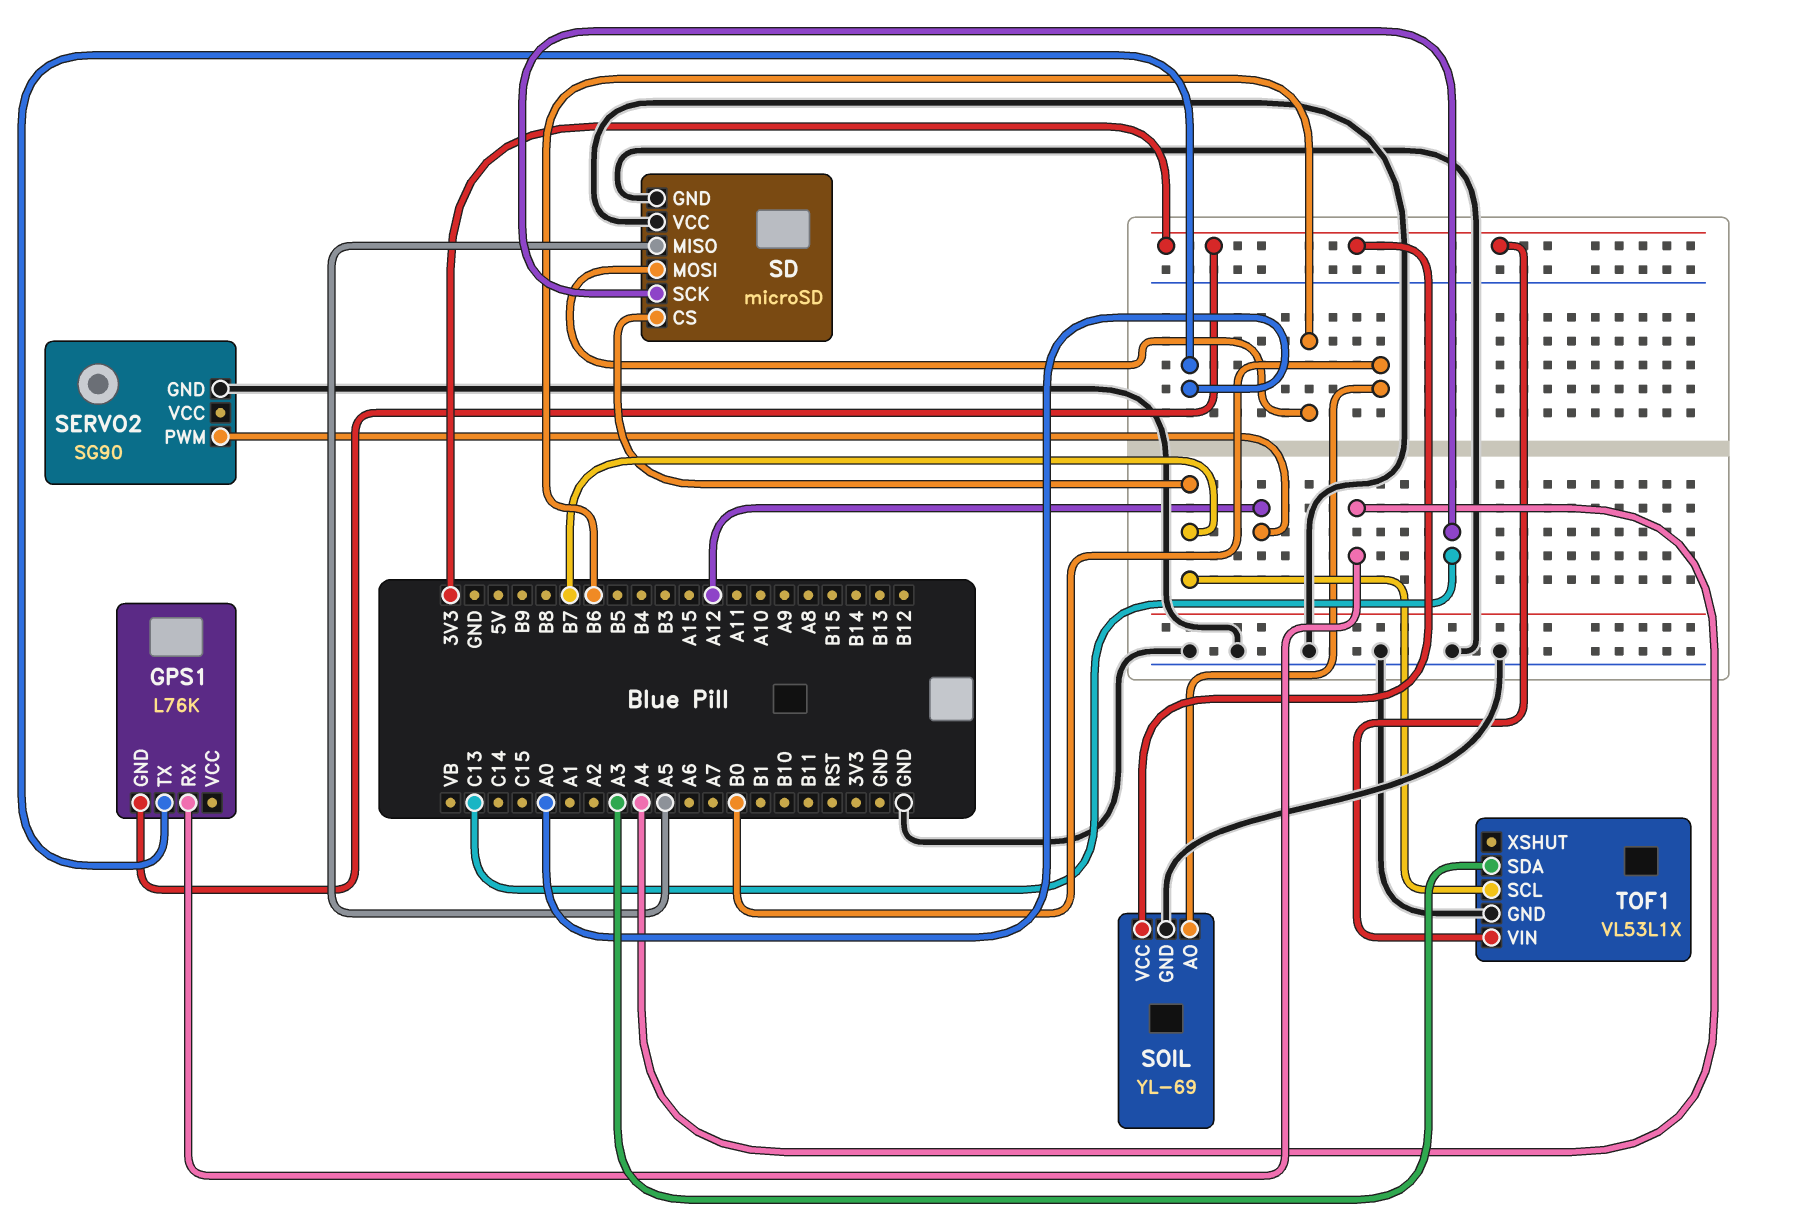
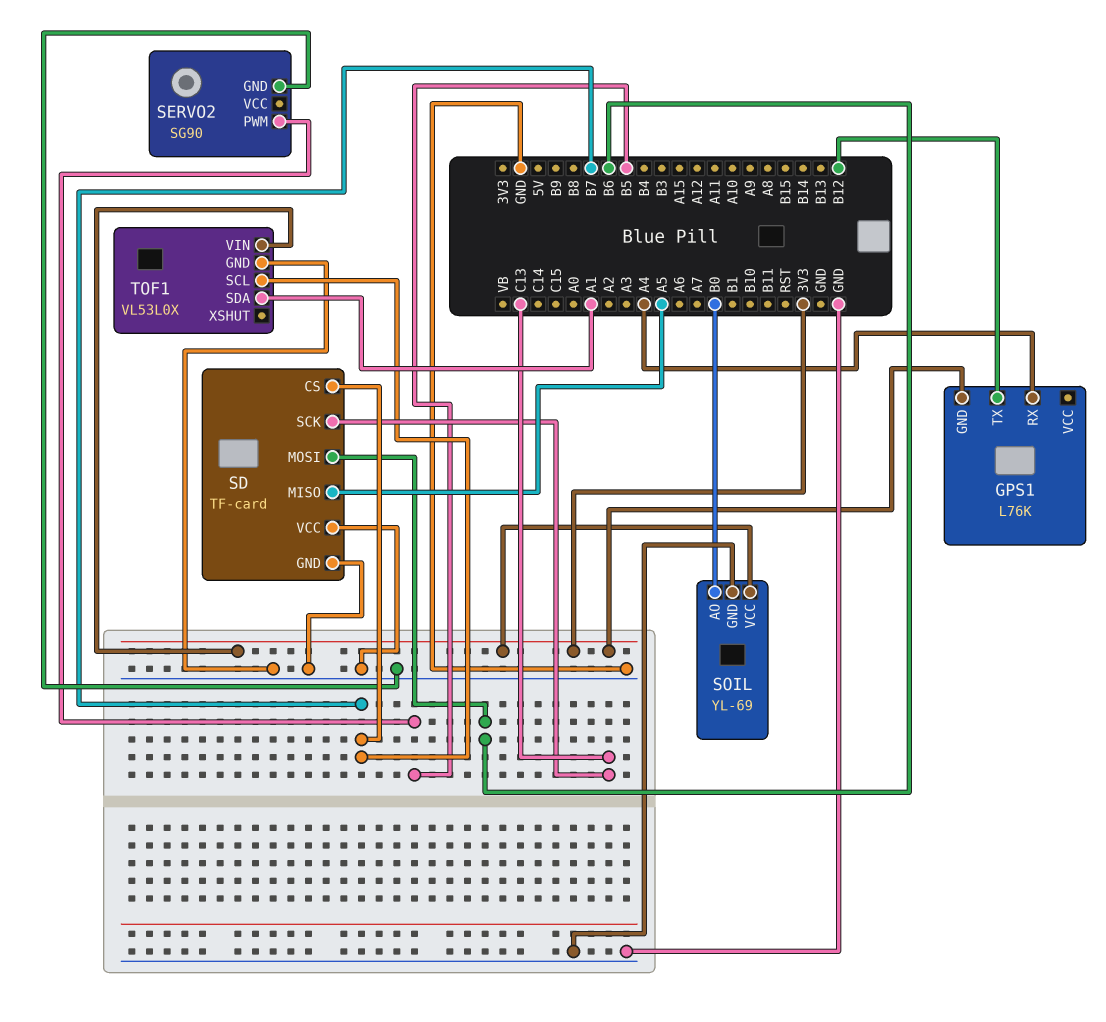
GPS1 pin TX: A0 -> B12
SD: microSD -> TF-card
SERVO2 pin PWM: A12 -> B5
TOF1: VL53L1X -> VL53L0X
TOF1 pin SDA: A3 -> A1

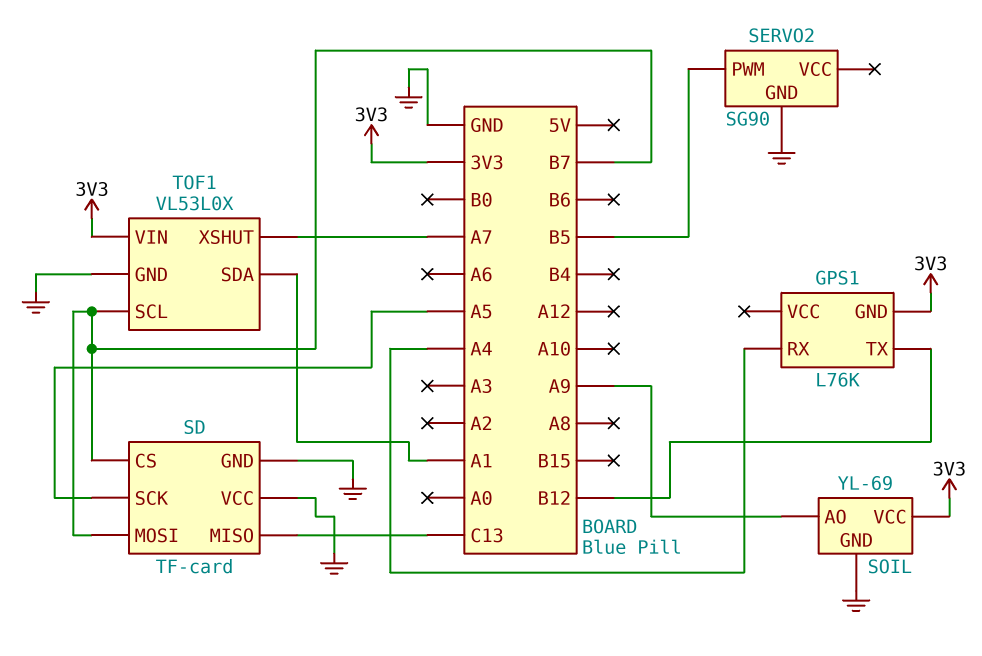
SD pin MISO: A5 -> C13
SD pin MOSI: B6 -> B7
SD pin SCK: C13 -> A5
SOIL pin AO: B0 -> A9
TOF1 pin XSHUT: none -> A7

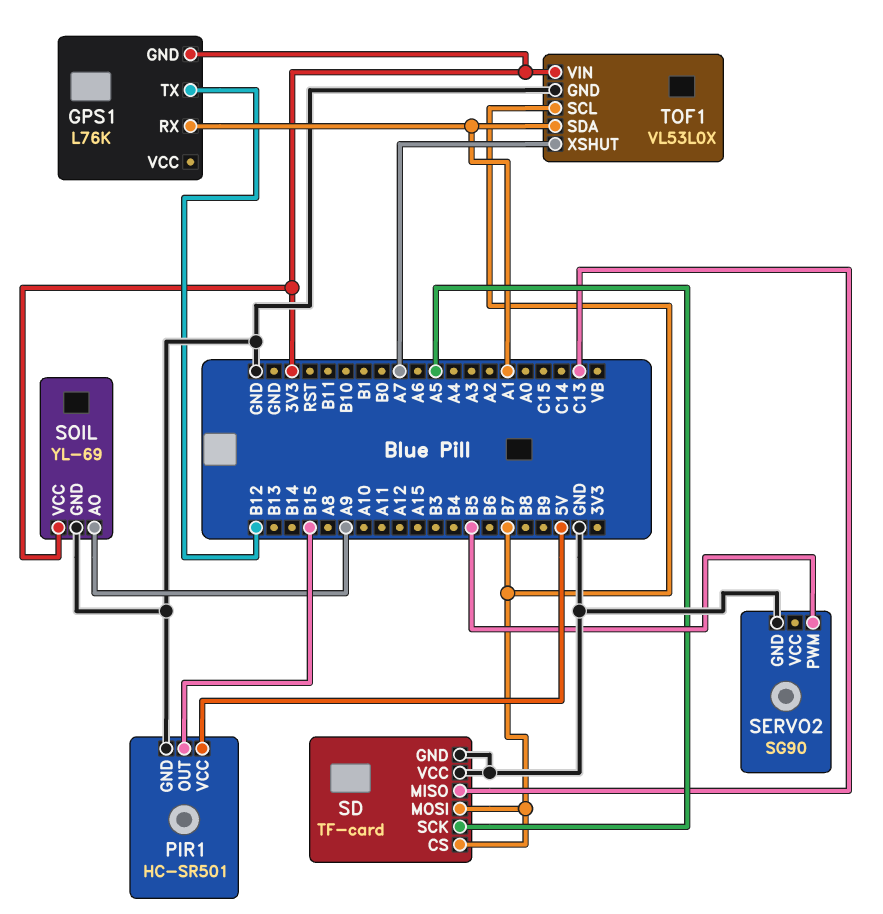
GPS1 pin RX: A4 -> A1
PIR1: none -> HC-SR501
PIR1 pin GND: none -> GND
PIR1 pin OUT: none -> B15
PIR1 pin VCC: none -> 5V

